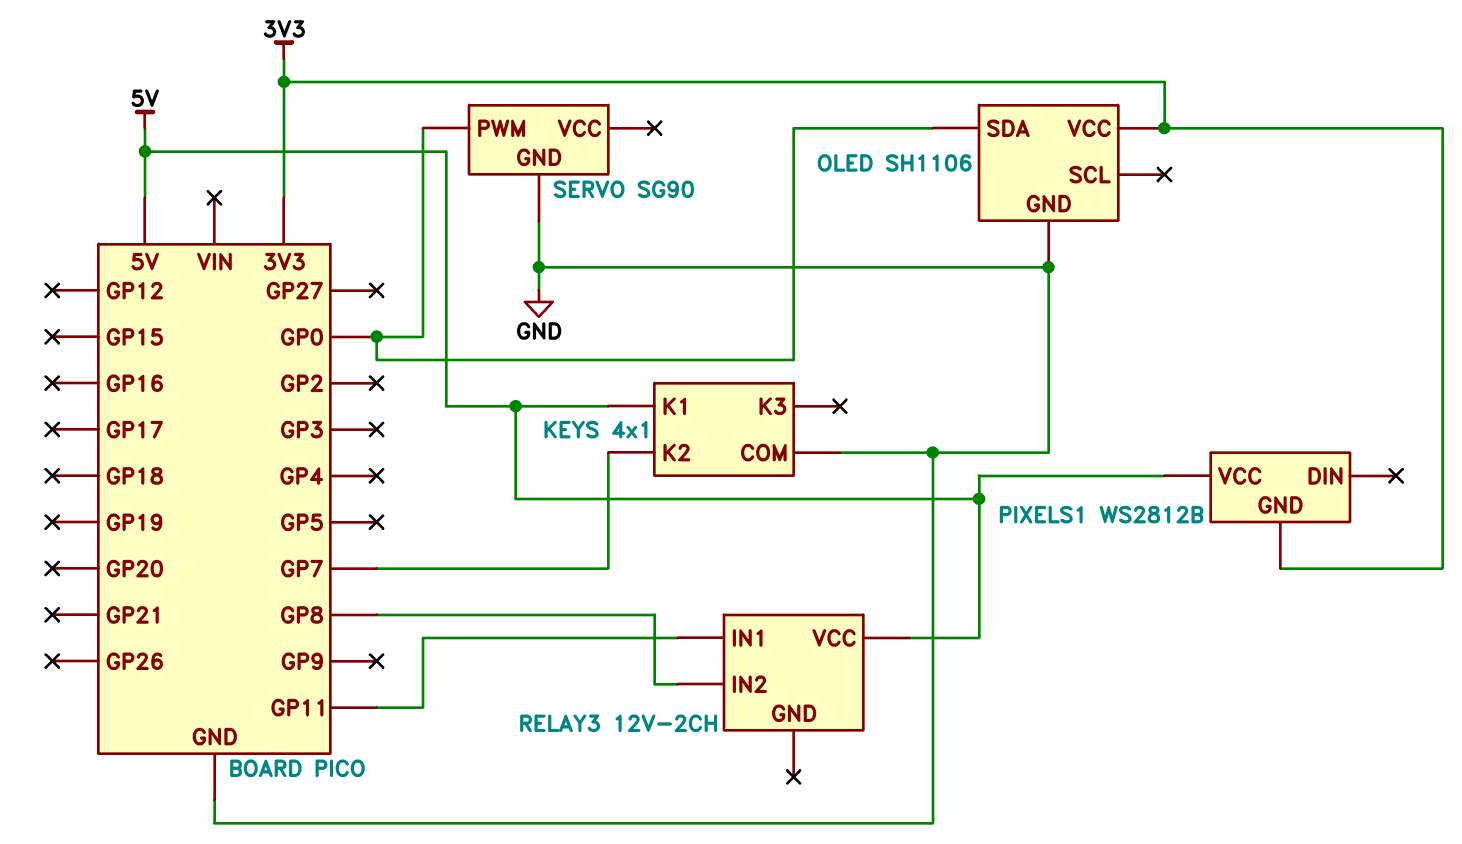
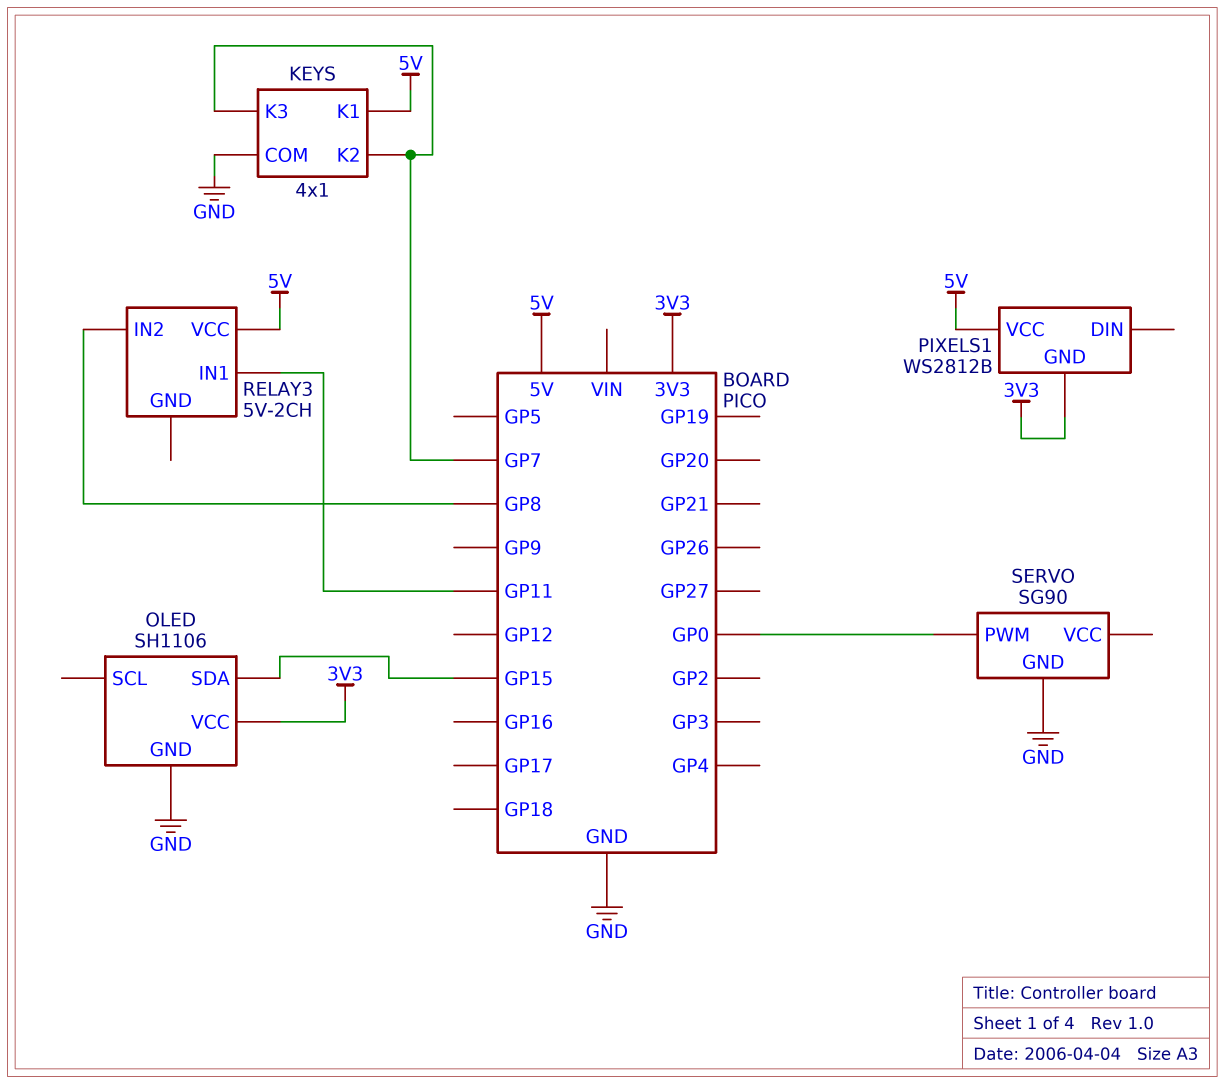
KEYS pin K3: none -> GP7
OLED pin SDA: GP0 -> GP15
RELAY3: 12V-2CH -> 5V-2CH

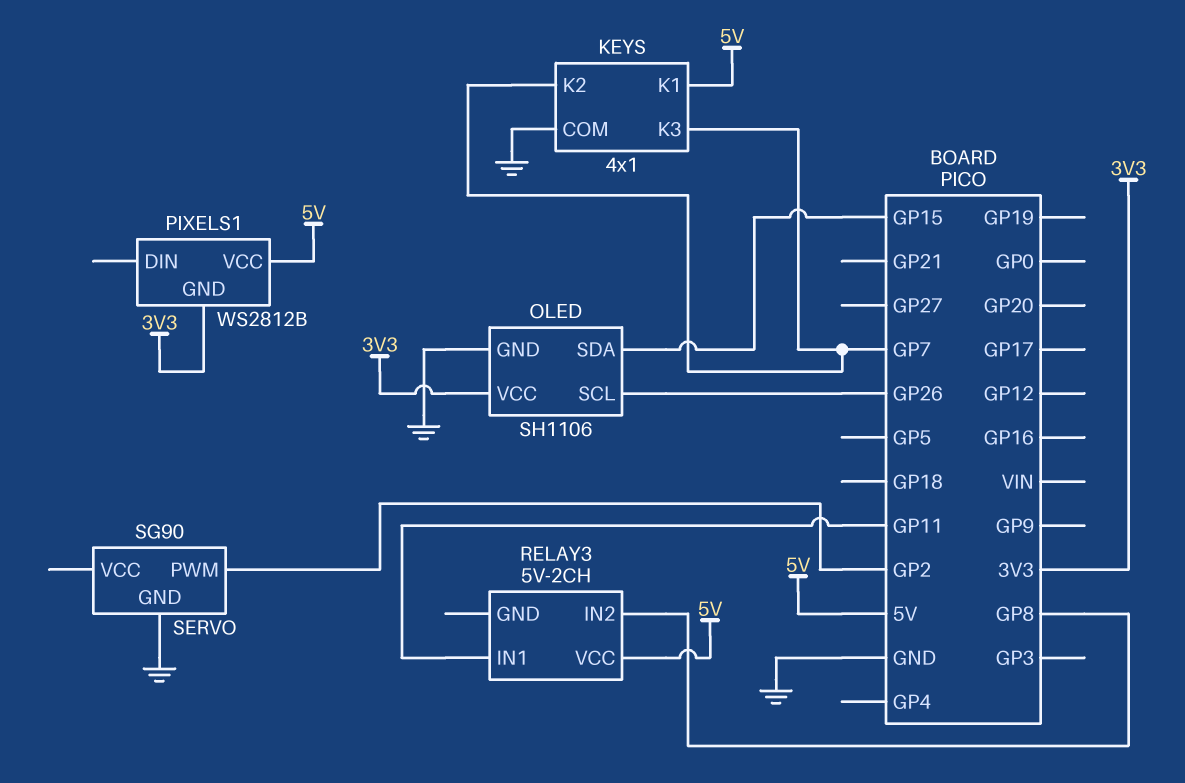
OLED pin SCL: none -> GP26
SERVO pin PWM: GP0 -> GP2

